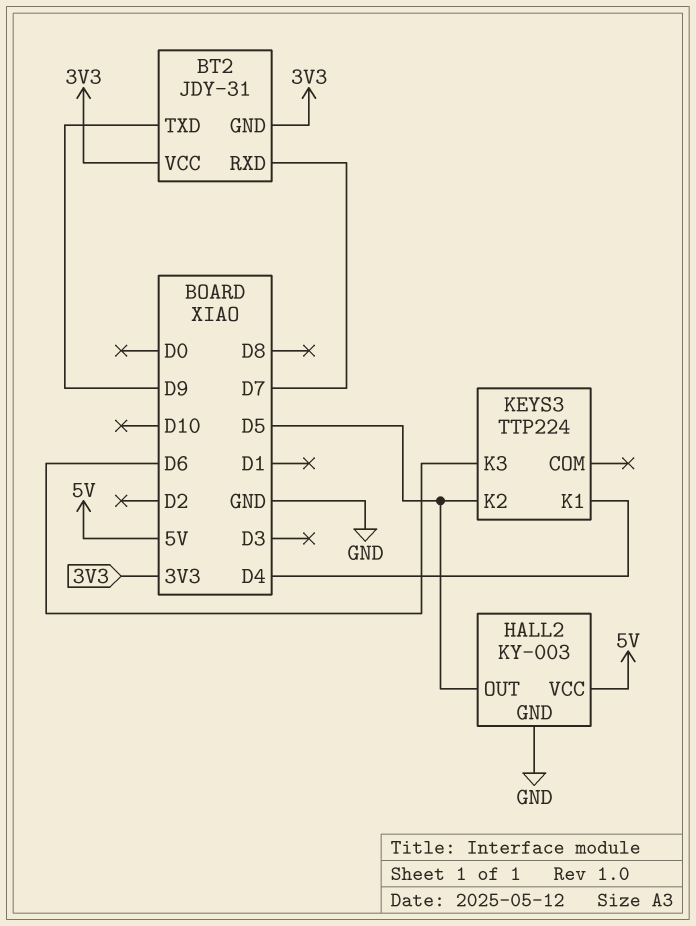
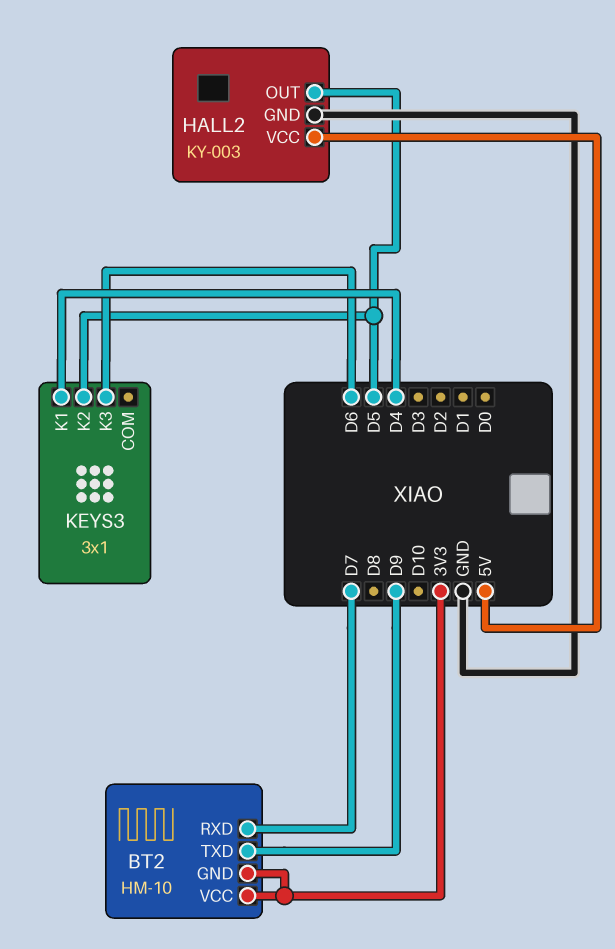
BT2: JDY-31 -> HM-10
KEYS3: TTP224 -> 3x1

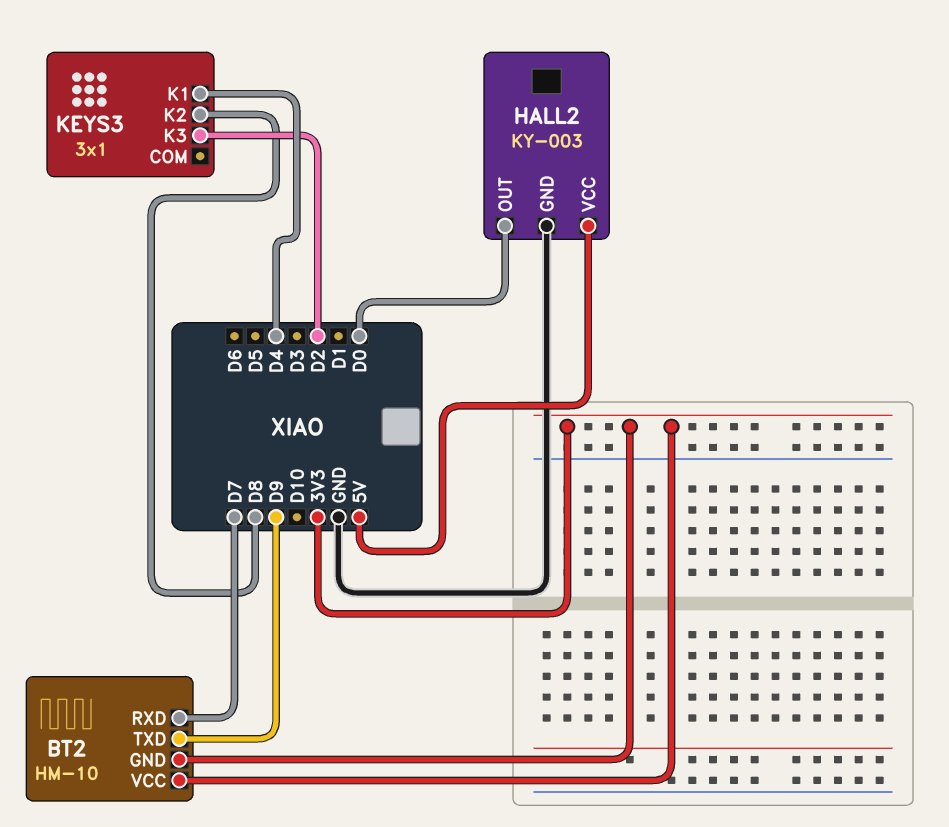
HALL2 pin OUT: D5 -> D0
KEYS3 pin K2: D5 -> D8
KEYS3 pin K3: D6 -> D2

